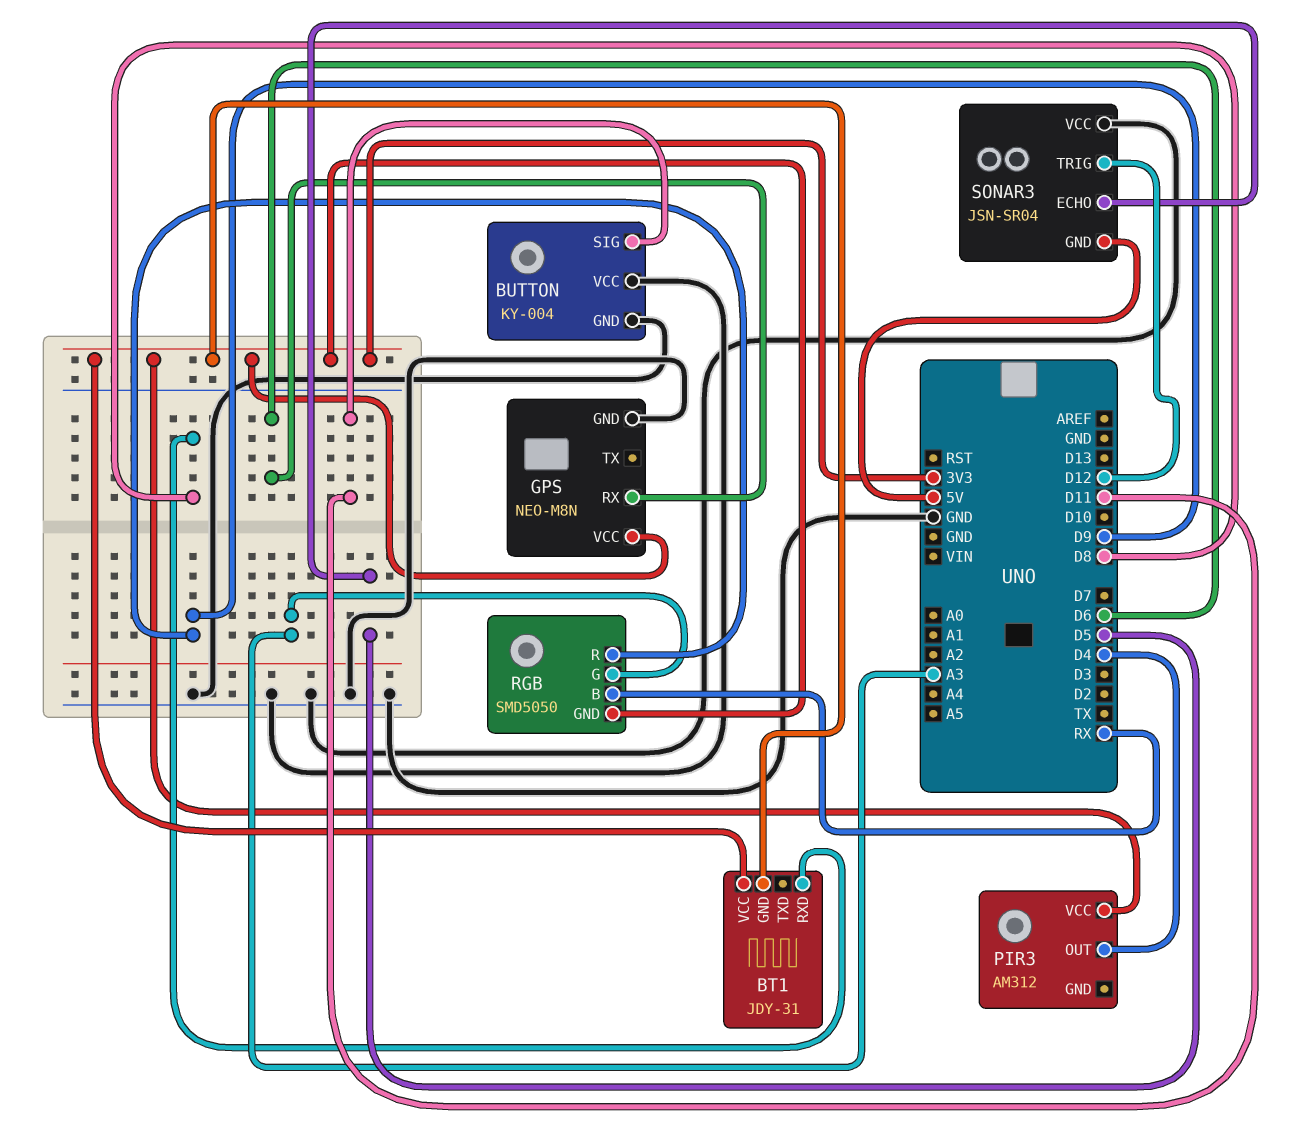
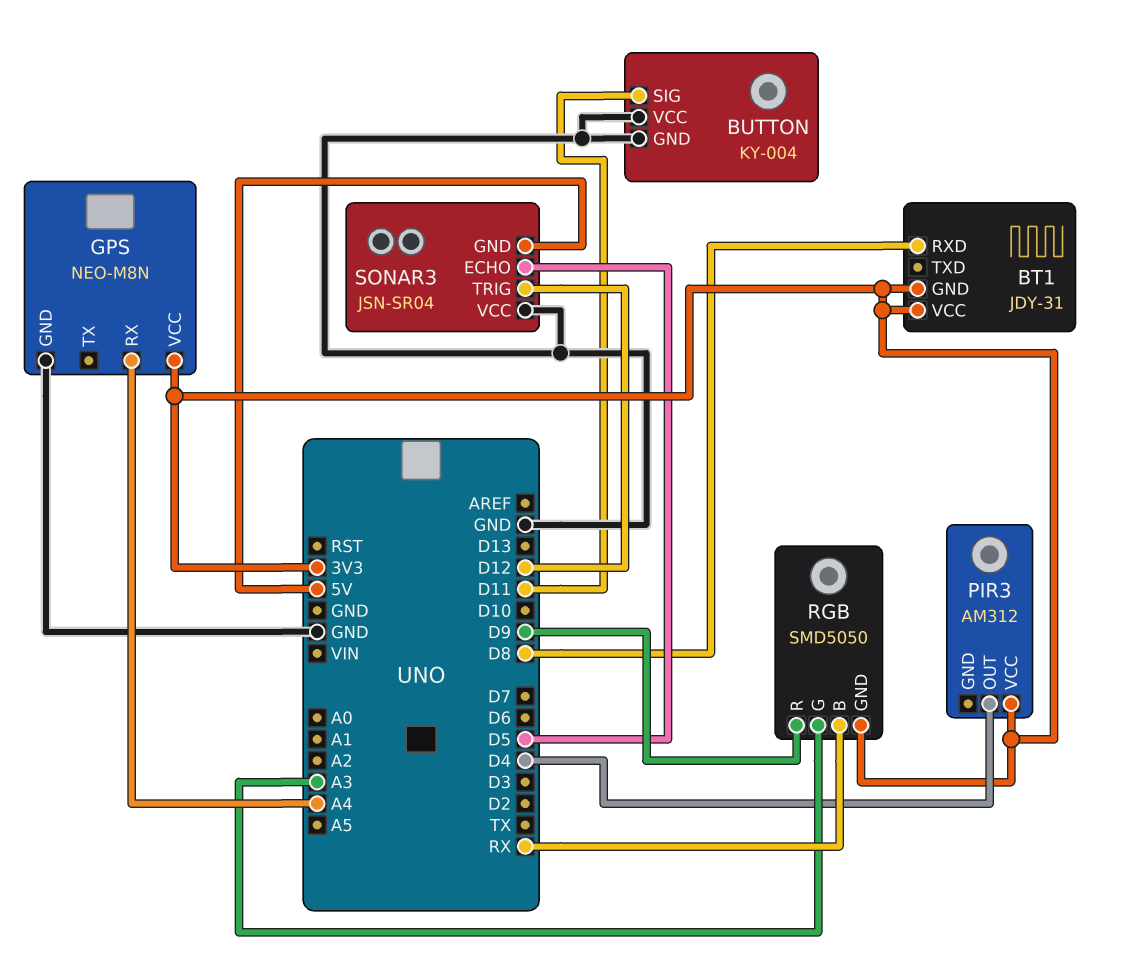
GPS pin RX: D6 -> A4

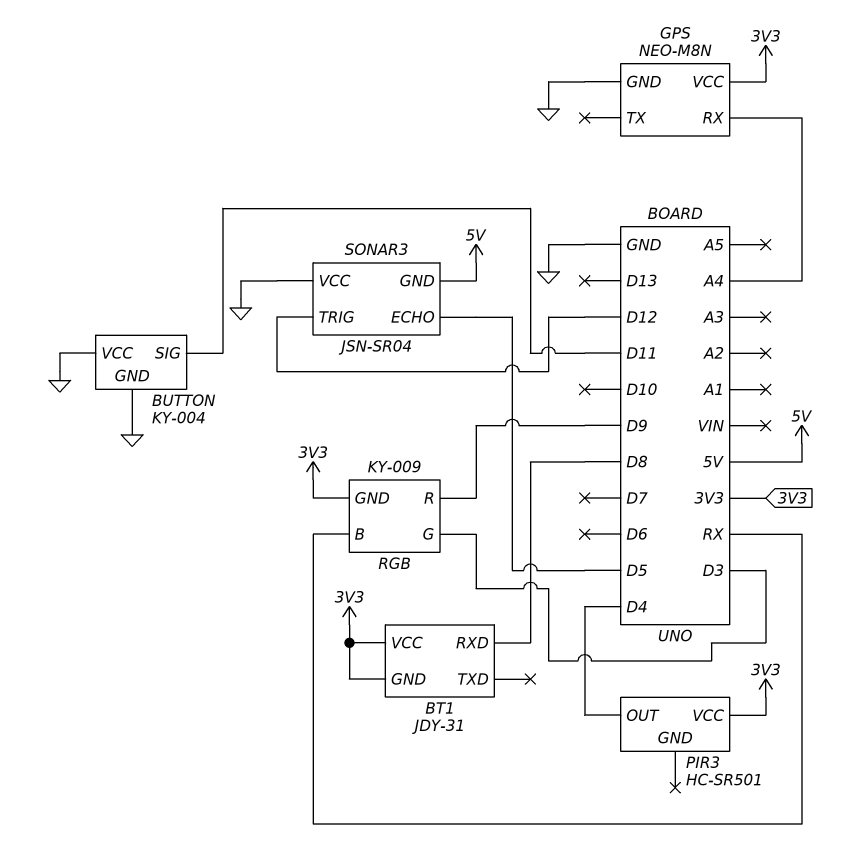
PIR3: AM312 -> HC-SR501
RGB: SMD5050 -> KY-009
RGB pin G: A3 -> D3

